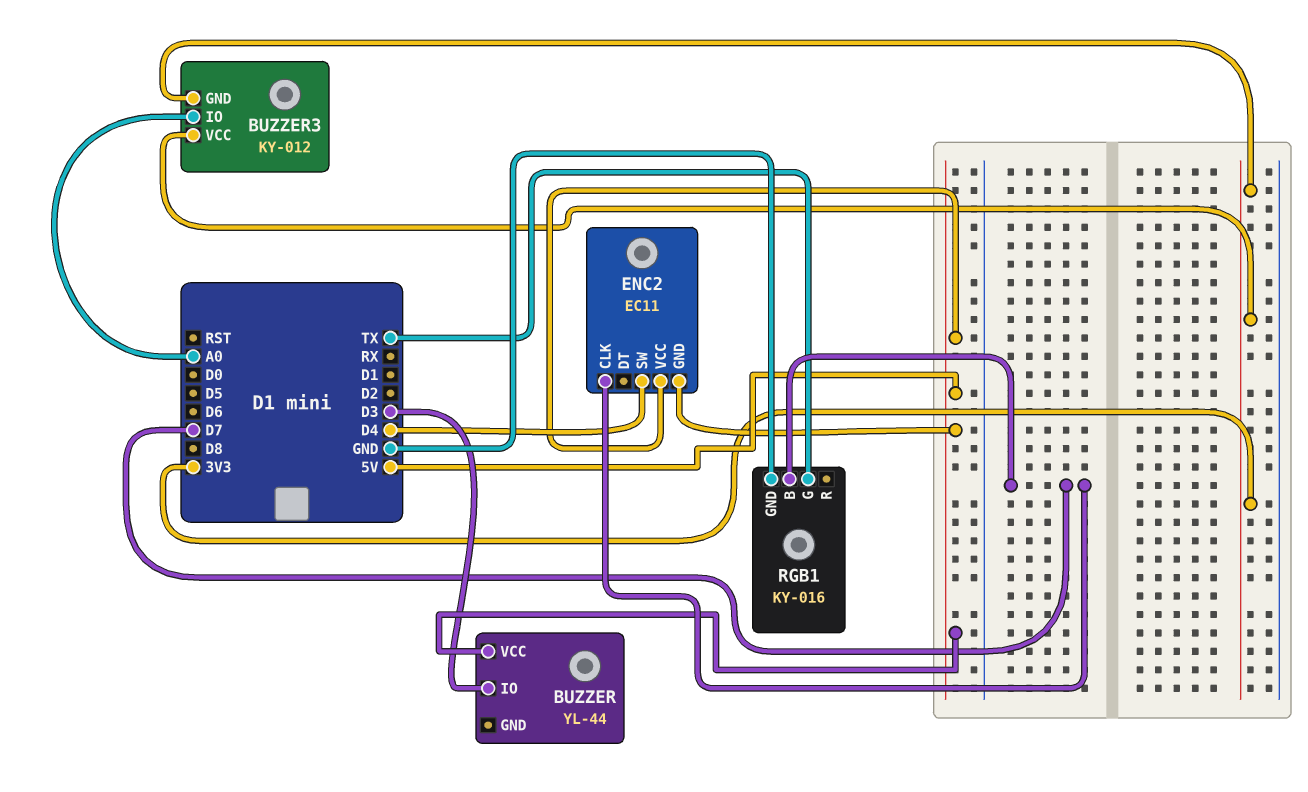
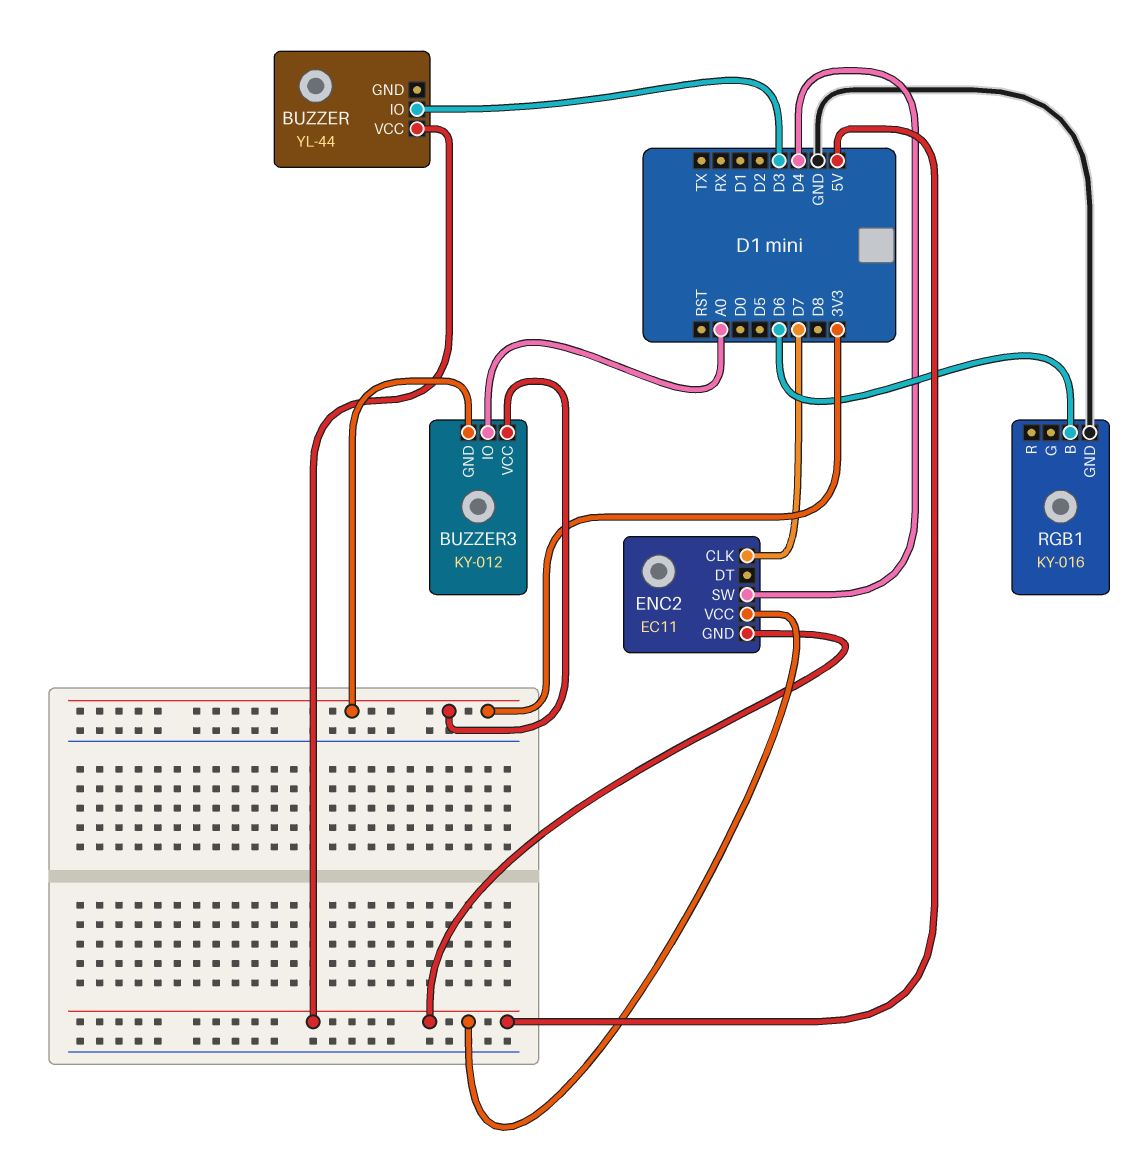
RGB1 pin B: D7 -> D6
RGB1 pin G: TX -> none

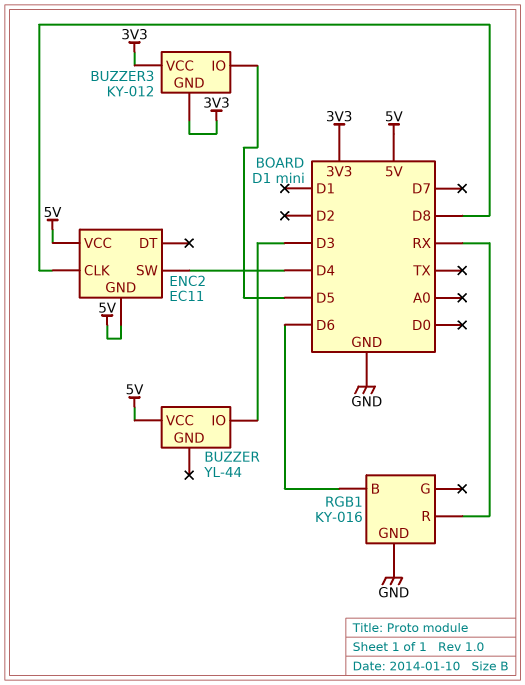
BUZZER3 pin IO: A0 -> D5
ENC2 pin CLK: D7 -> D8
RGB1 pin R: none -> RX

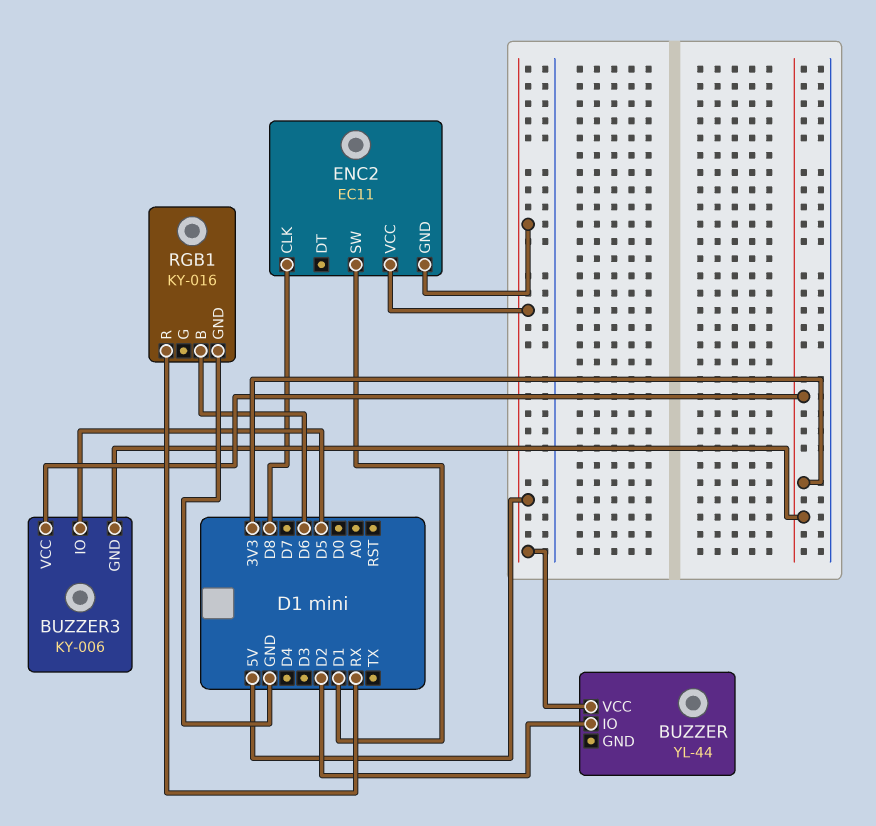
BUZZER pin IO: D3 -> D2
BUZZER3: KY-012 -> KY-006
ENC2 pin SW: D4 -> D1

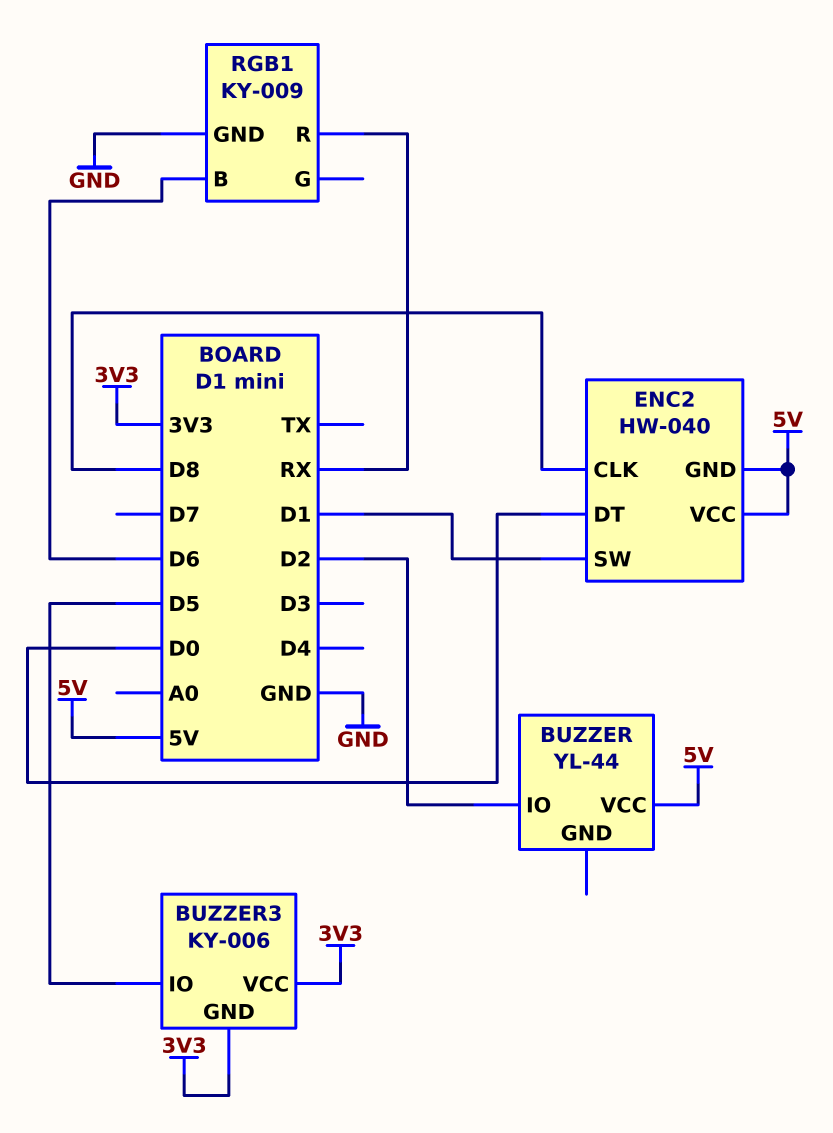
ENC2: EC11 -> HW-040
ENC2 pin DT: none -> D0
RGB1: KY-016 -> KY-009

